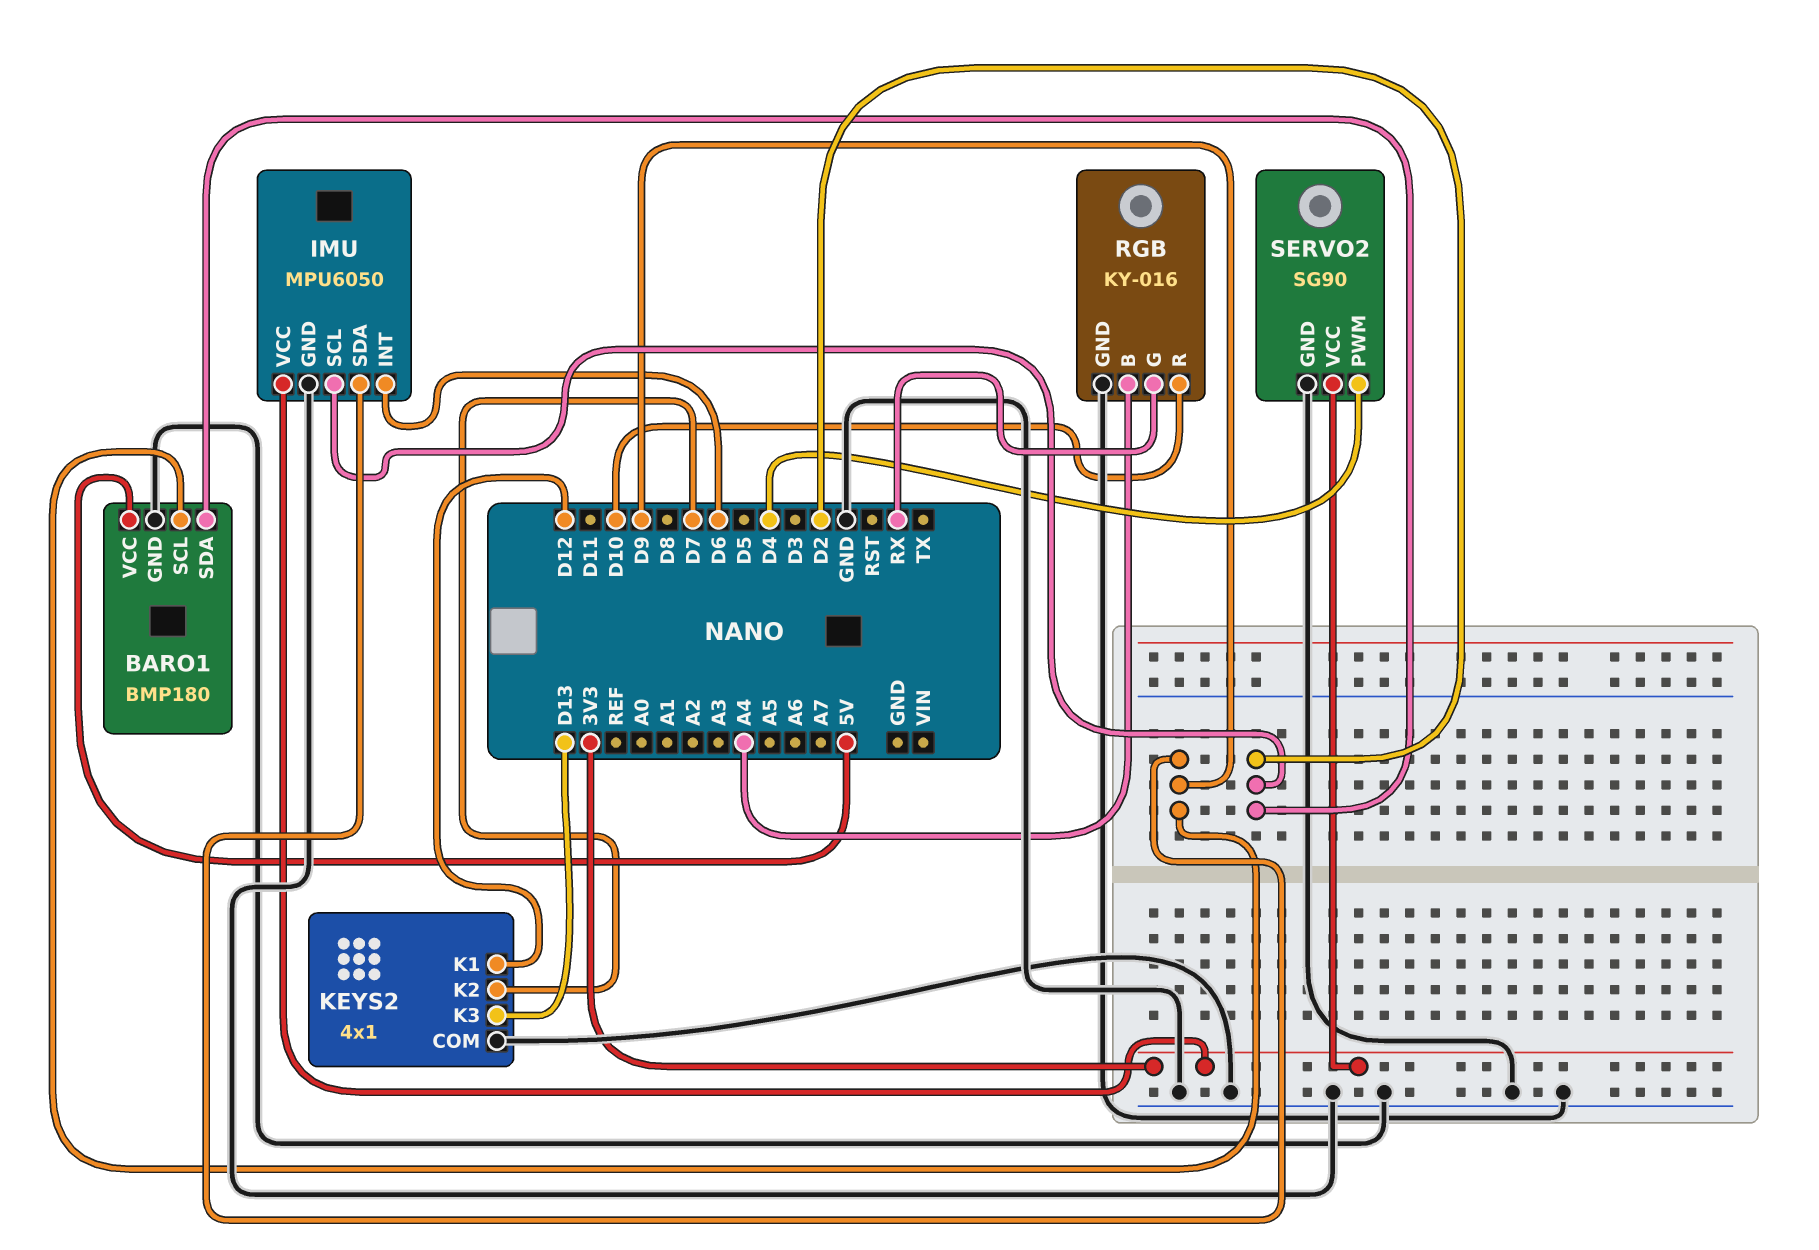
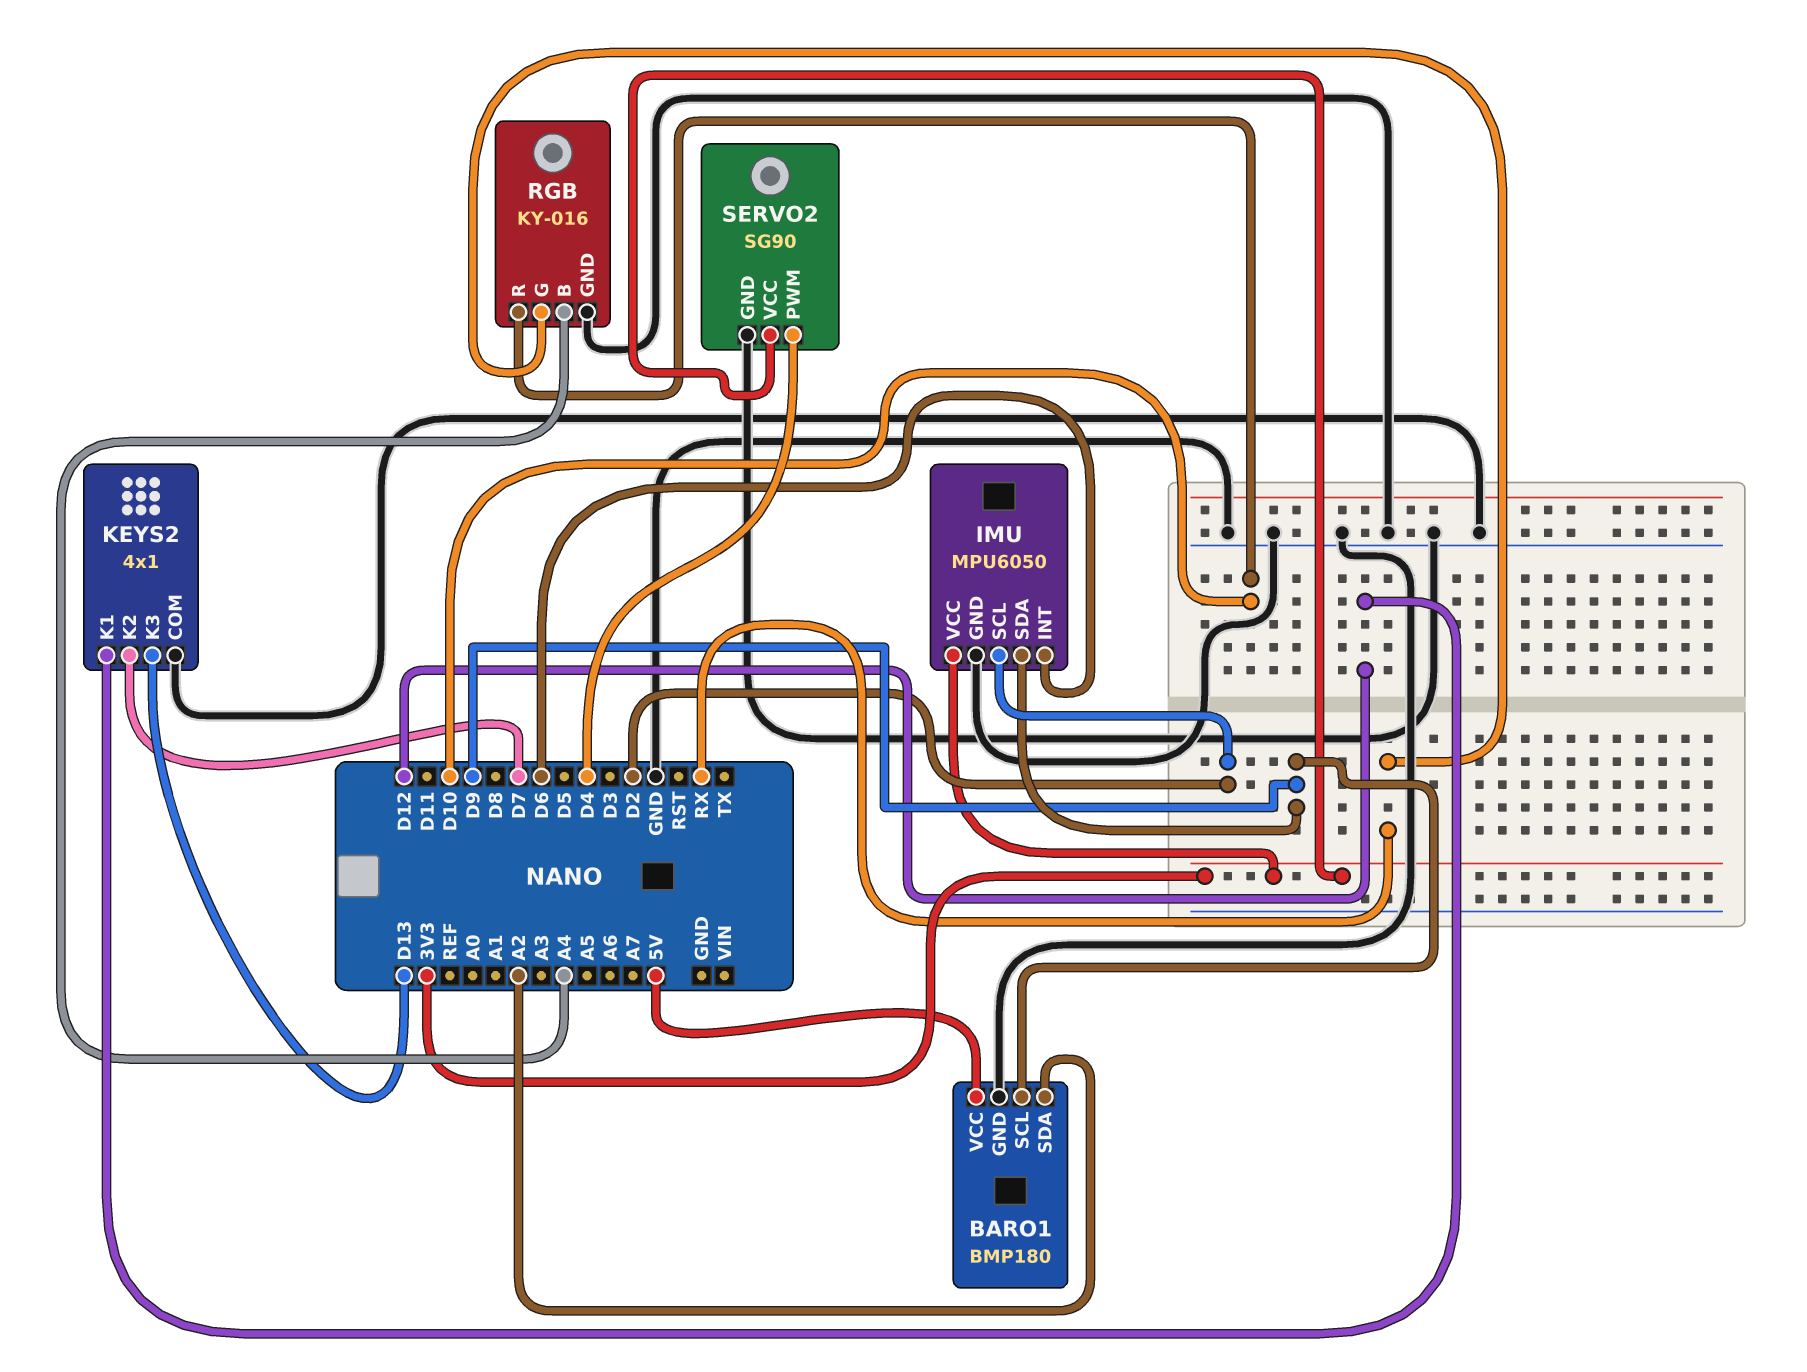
BARO1 pin SDA: D2 -> A2

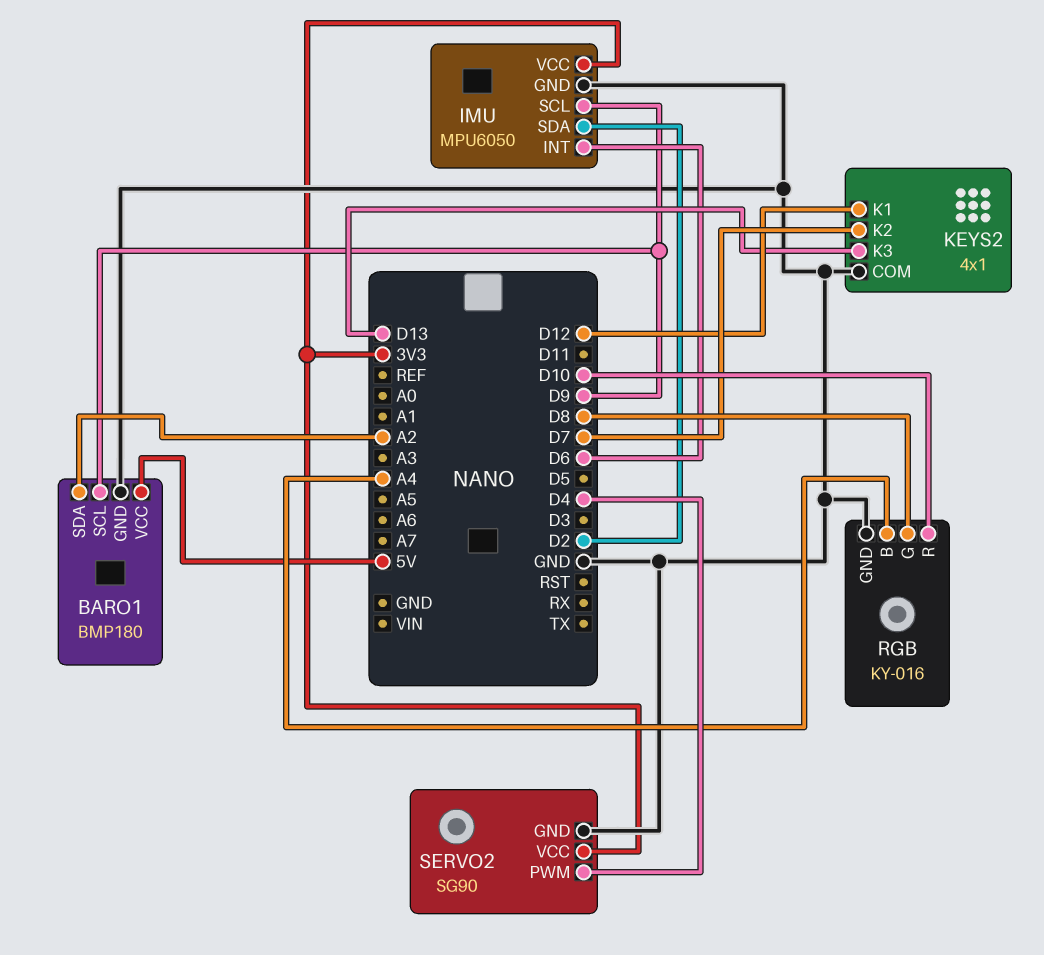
IMU pin SCL: D2 -> D9
IMU pin SDA: D9 -> D2
RGB pin G: RX -> D8

